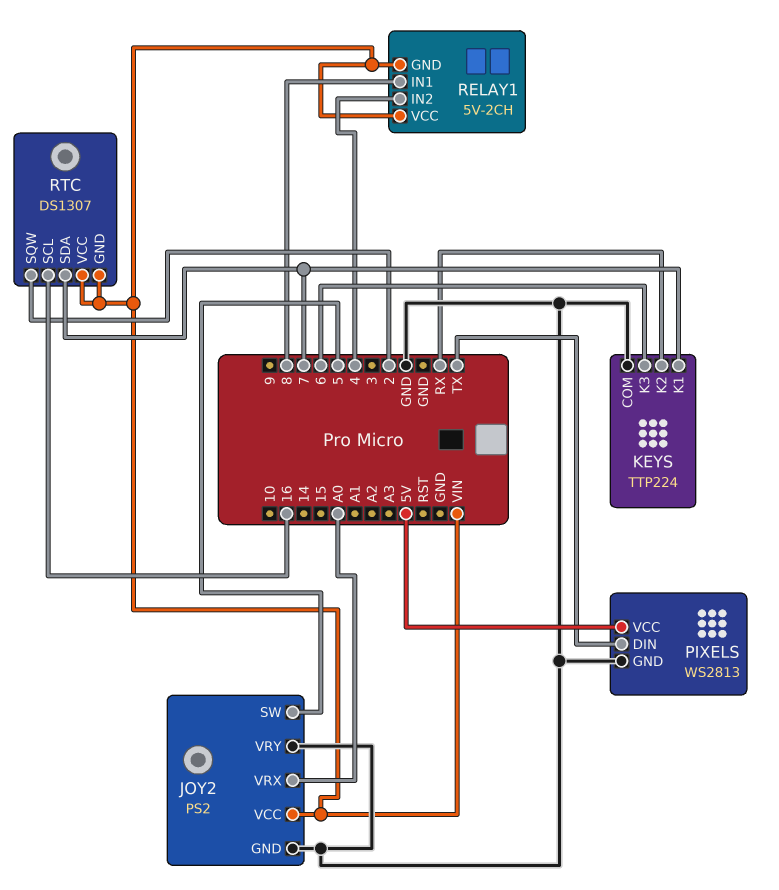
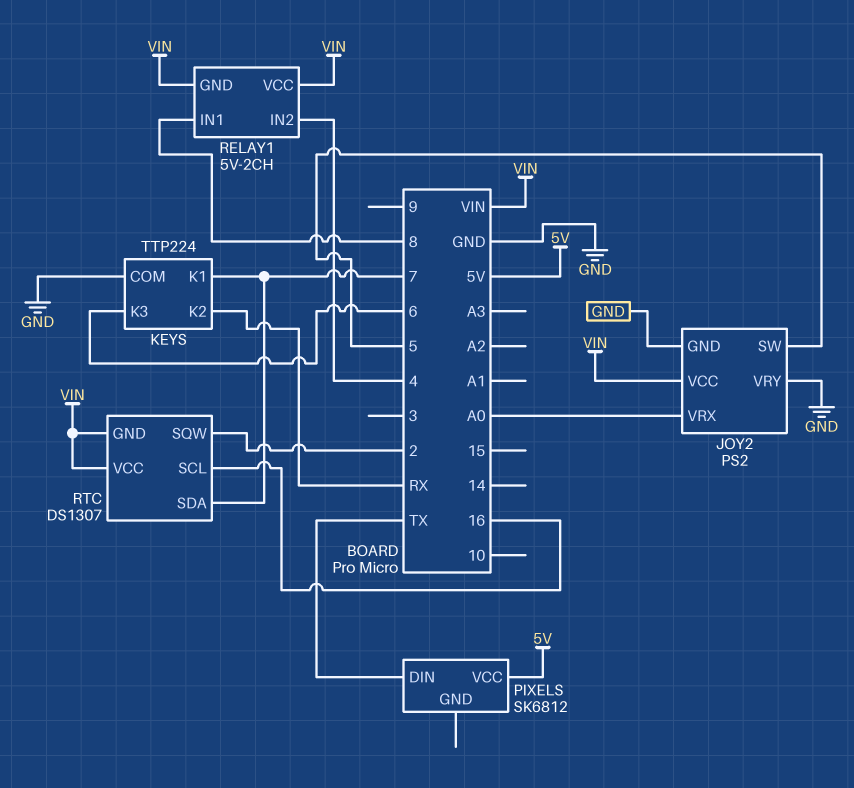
PIXELS: WS2813 -> SK6812
PIXELS pin GND: GND -> none

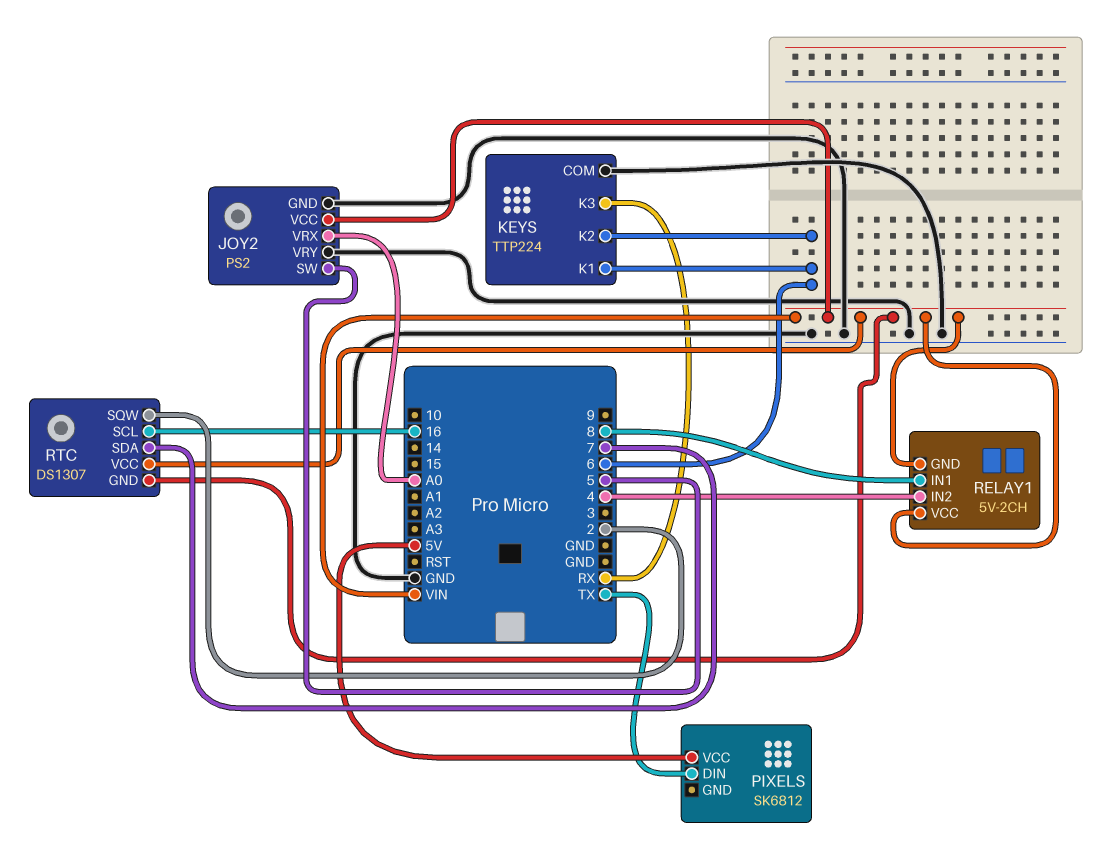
KEYS pin K1: 7 -> 6
KEYS pin K2: RX -> 6
KEYS pin K3: 6 -> RX

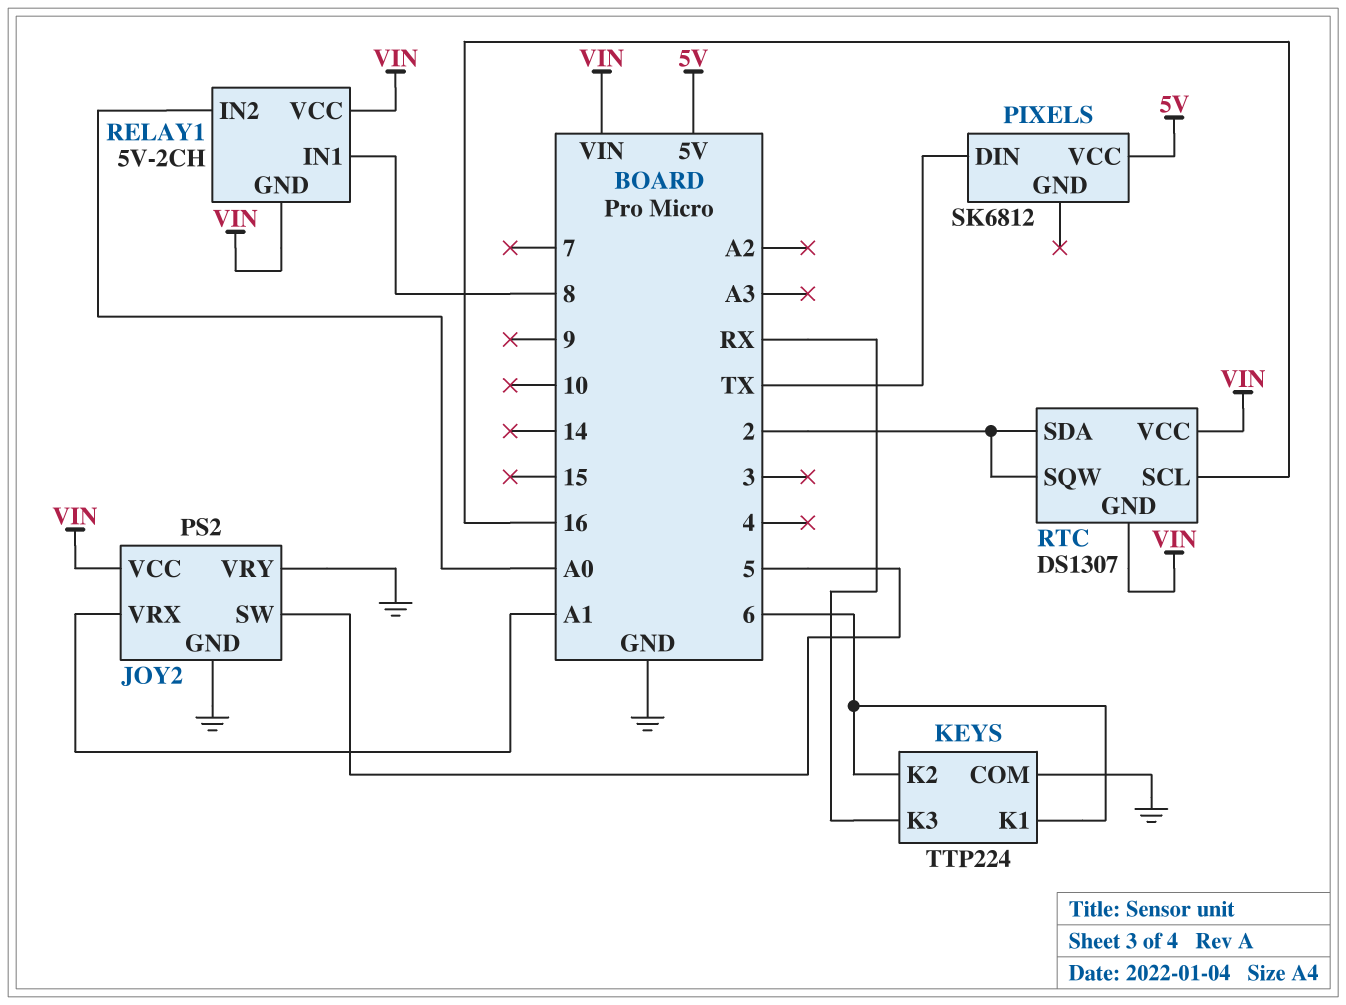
JOY2 pin VRX: A0 -> A1
RELAY1 pin IN2: 4 -> A0
RTC pin SDA: 7 -> 2

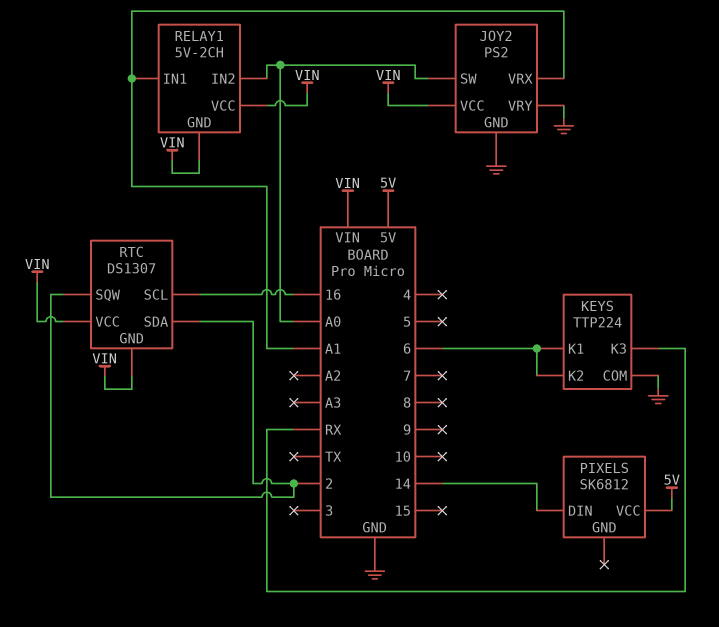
JOY2 pin SW: 5 -> A0
PIXELS pin DIN: TX -> 14
RELAY1 pin IN1: 8 -> A1

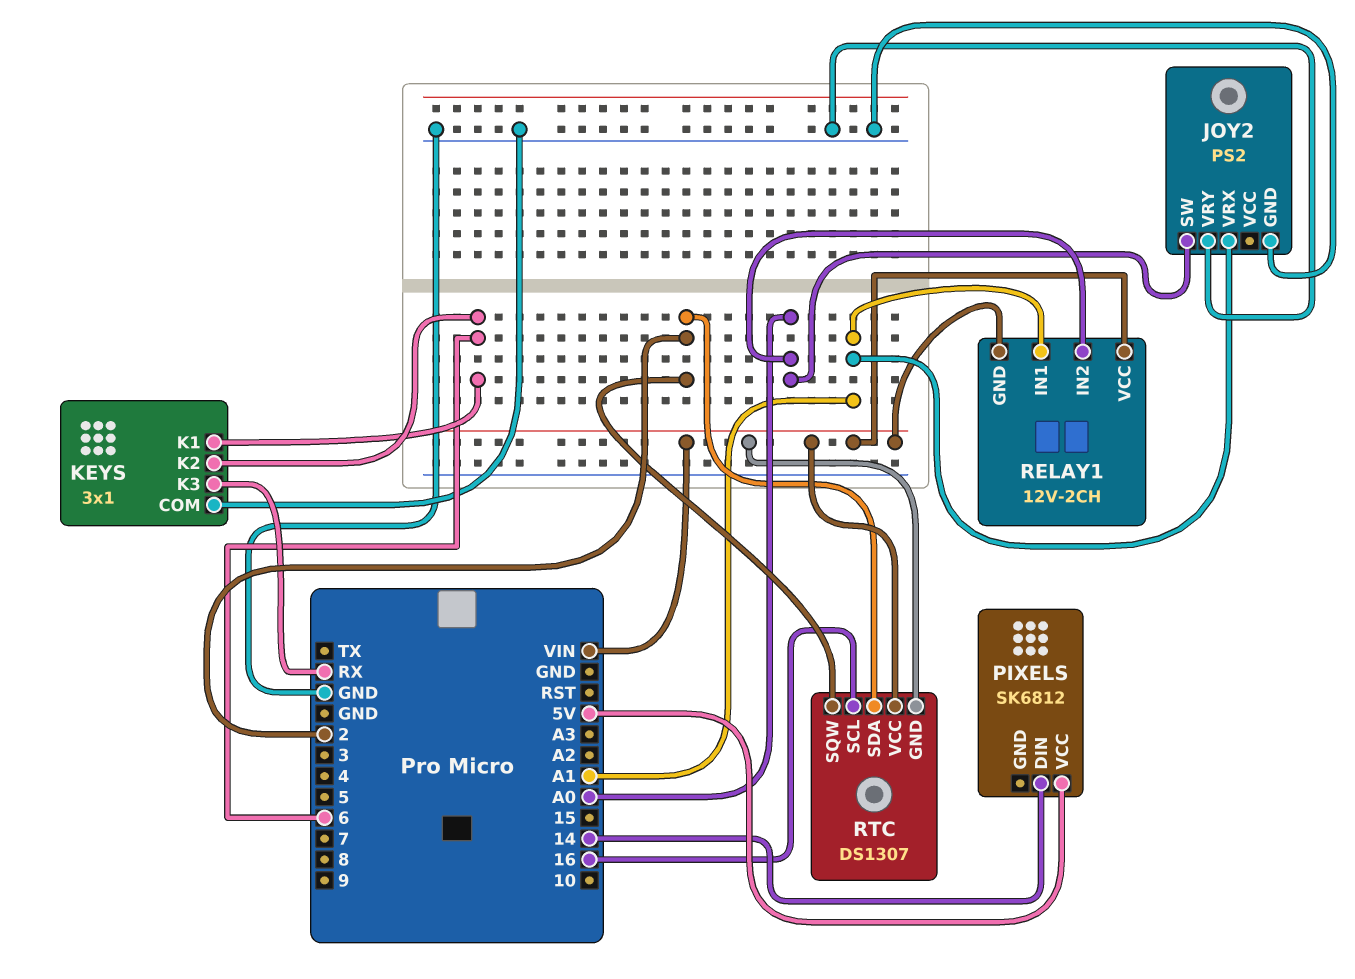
JOY2 pin VCC: VIN -> none
KEYS: TTP224 -> 3x1
RELAY1: 5V-2CH -> 12V-2CH

